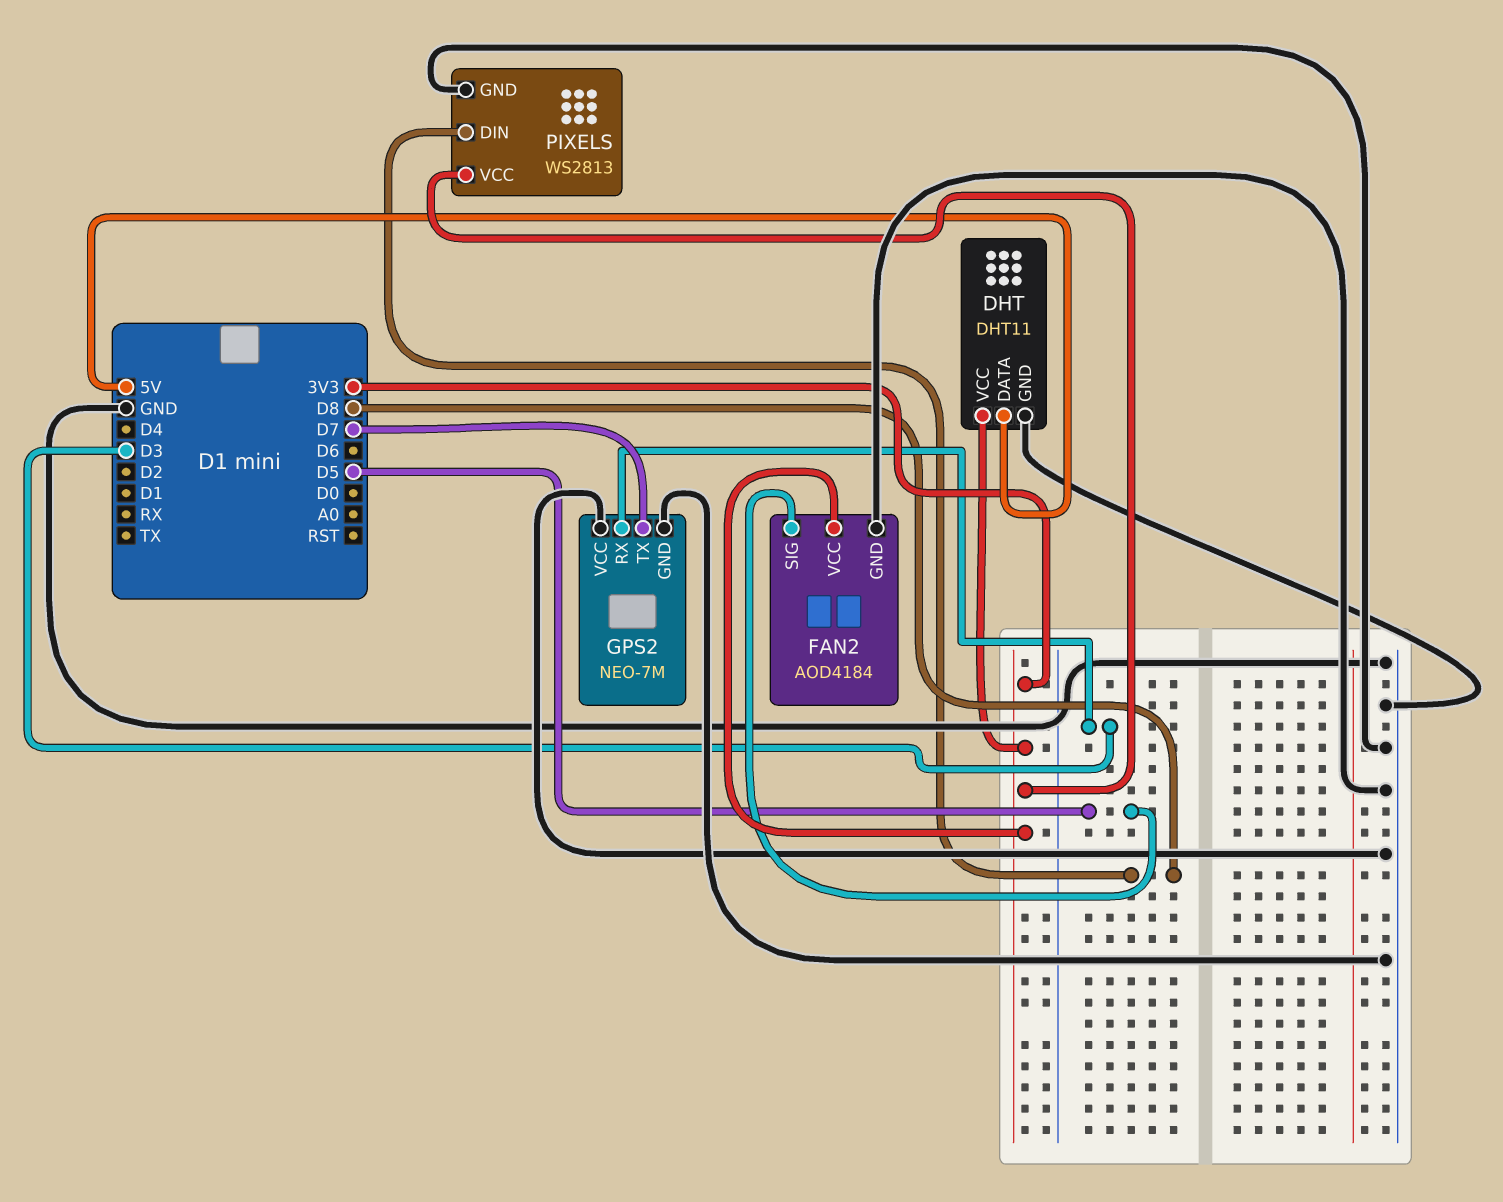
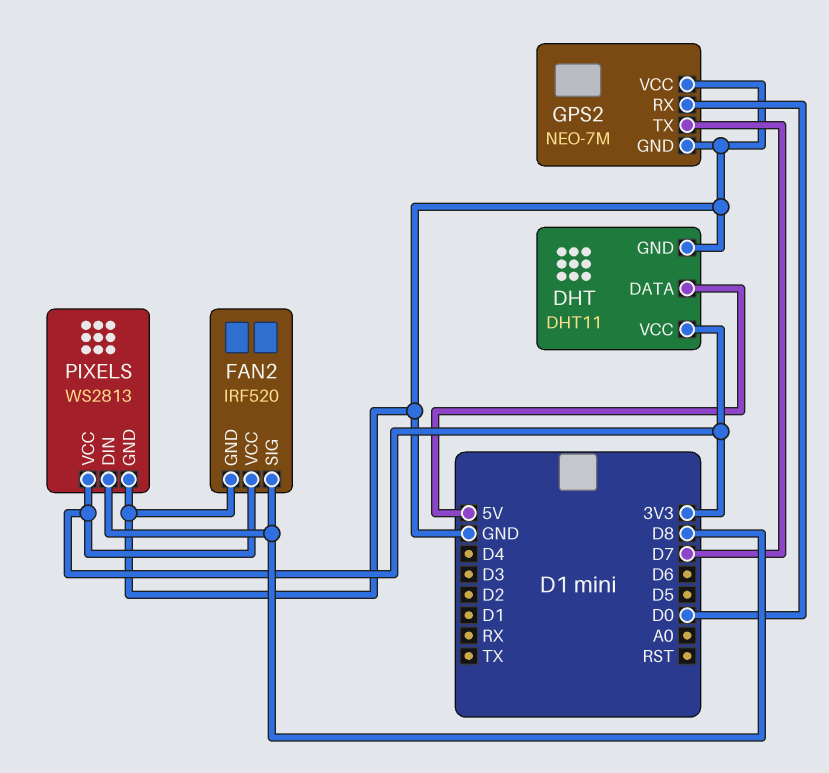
FAN2: AOD4184 -> IRF520
FAN2 pin SIG: D5 -> D8
GPS2 pin RX: D3 -> D0

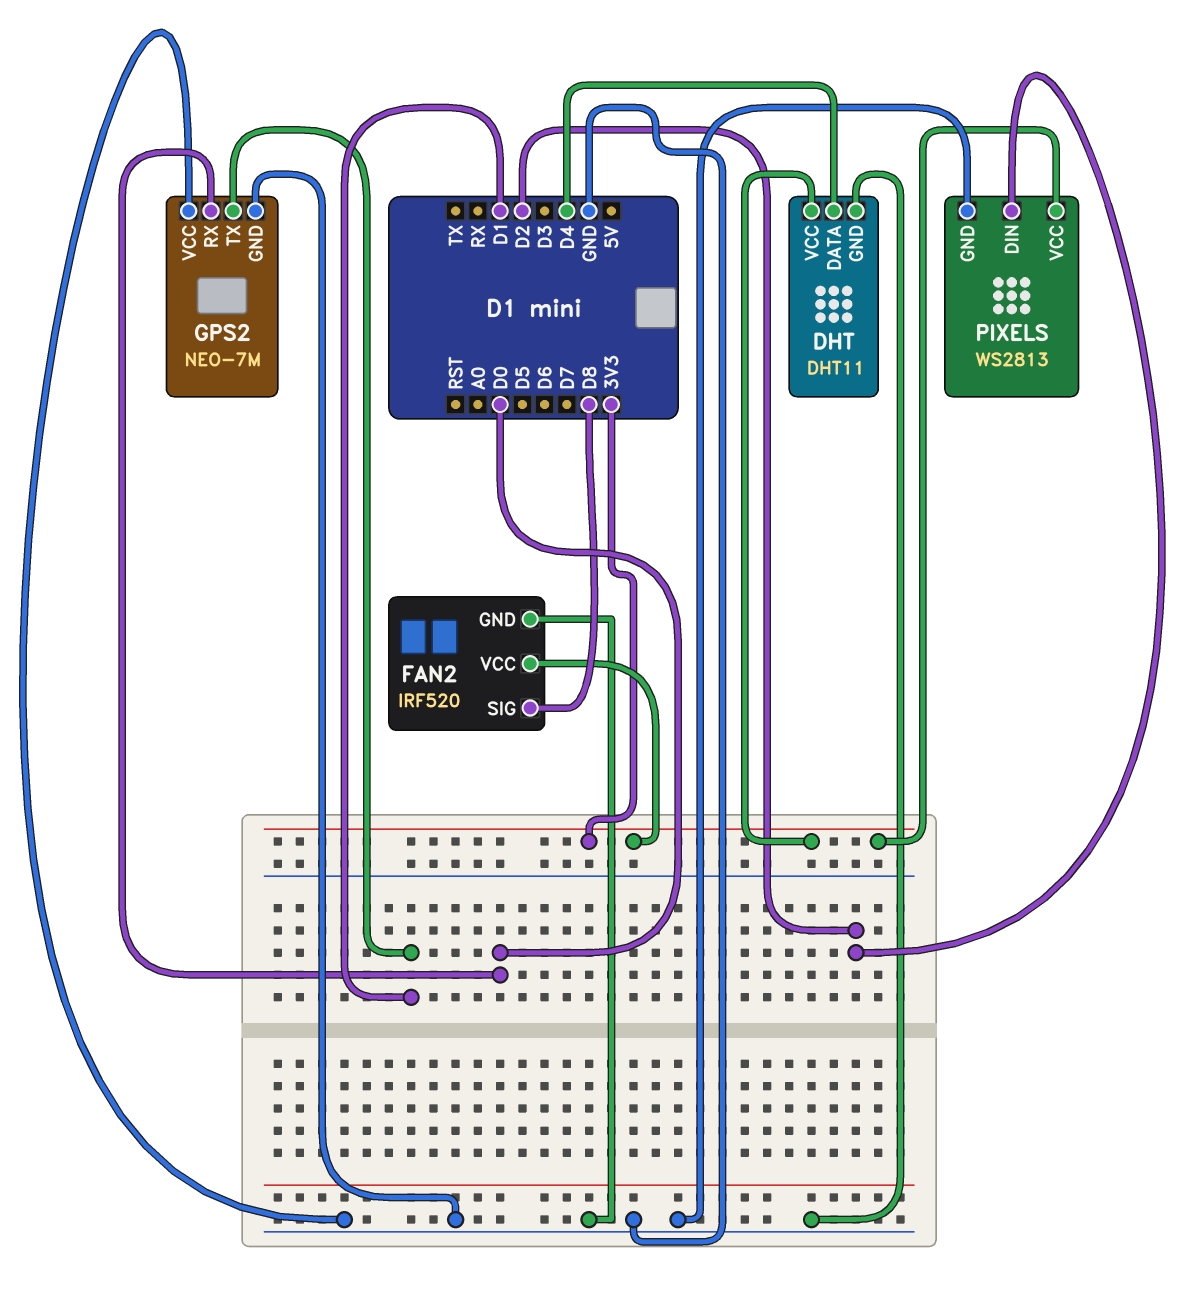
DHT pin DATA: 5V -> D4
GPS2 pin TX: D7 -> D1
PIXELS pin DIN: D8 -> D2

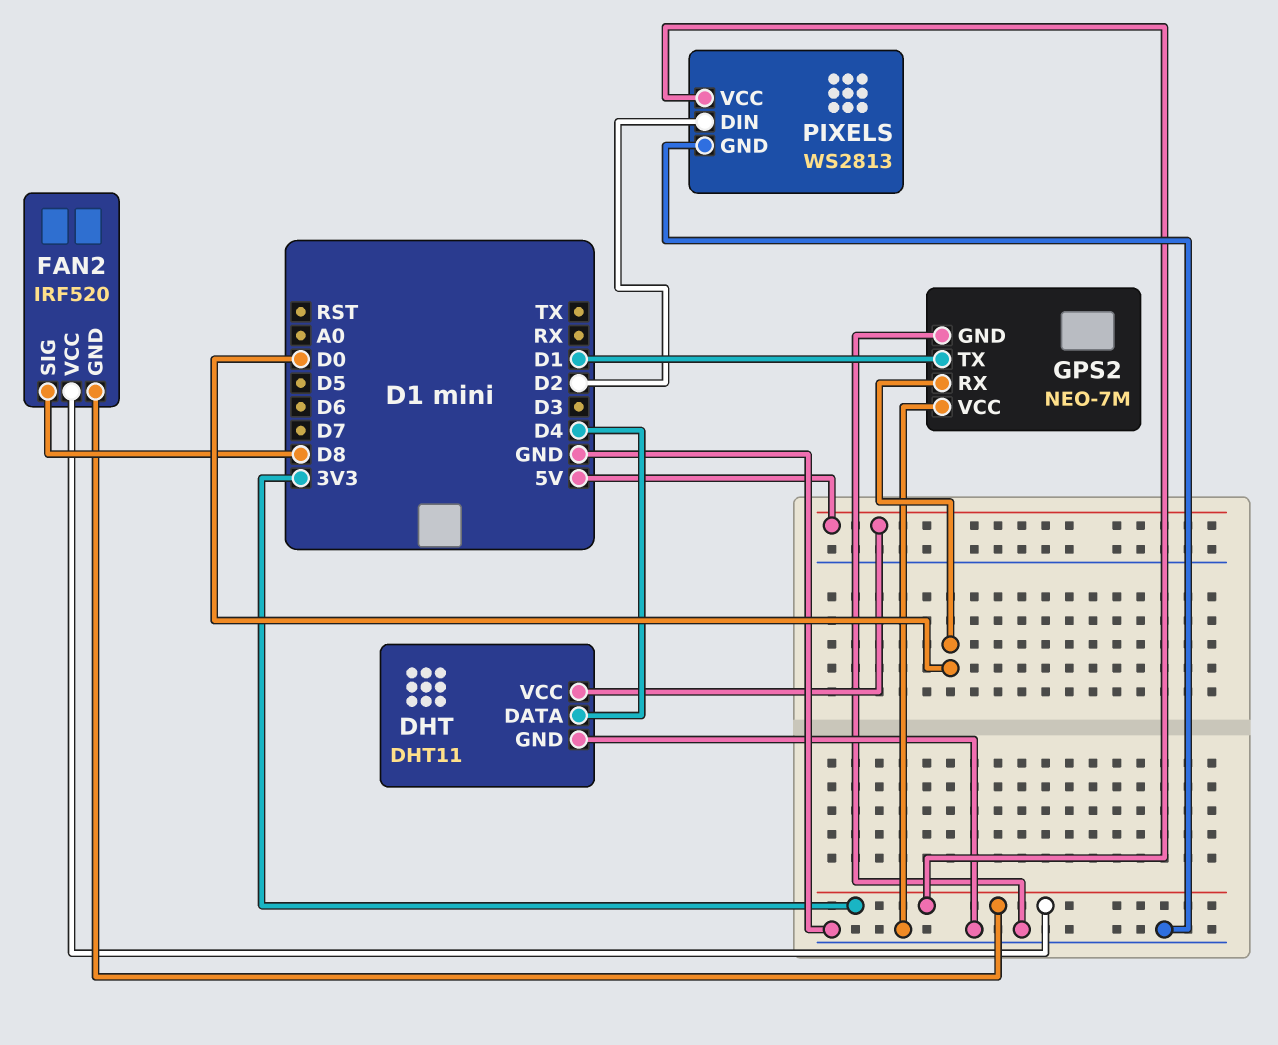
DHT pin VCC: 3V3 -> 5V
FAN2 pin GND: GND -> 3V3

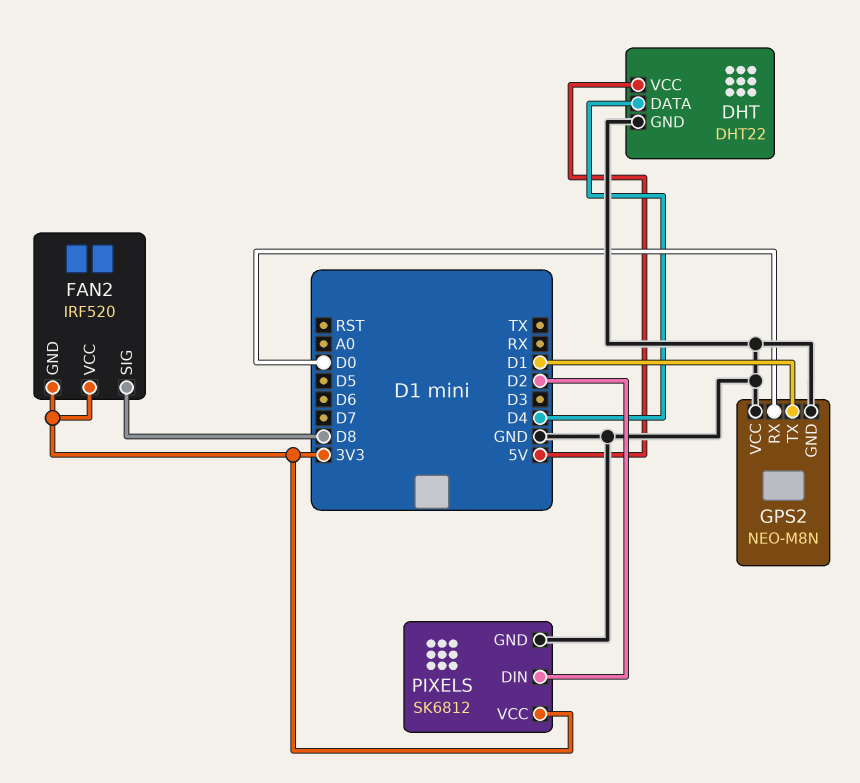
DHT: DHT11 -> DHT22
GPS2: NEO-7M -> NEO-M8N
PIXELS: WS2813 -> SK6812

